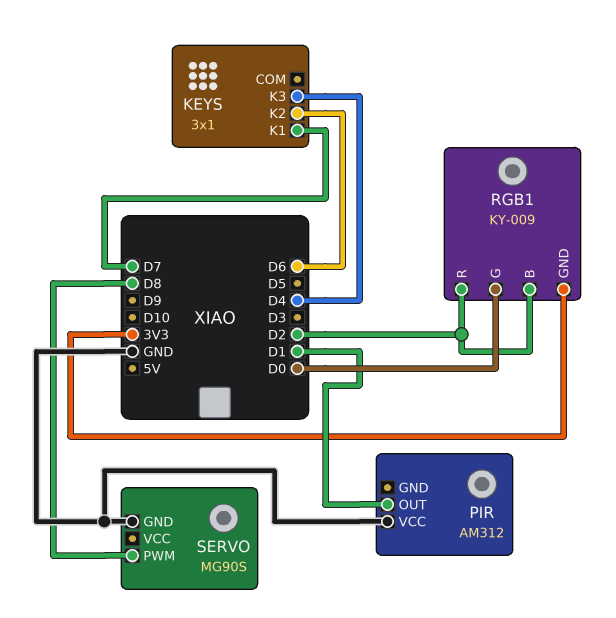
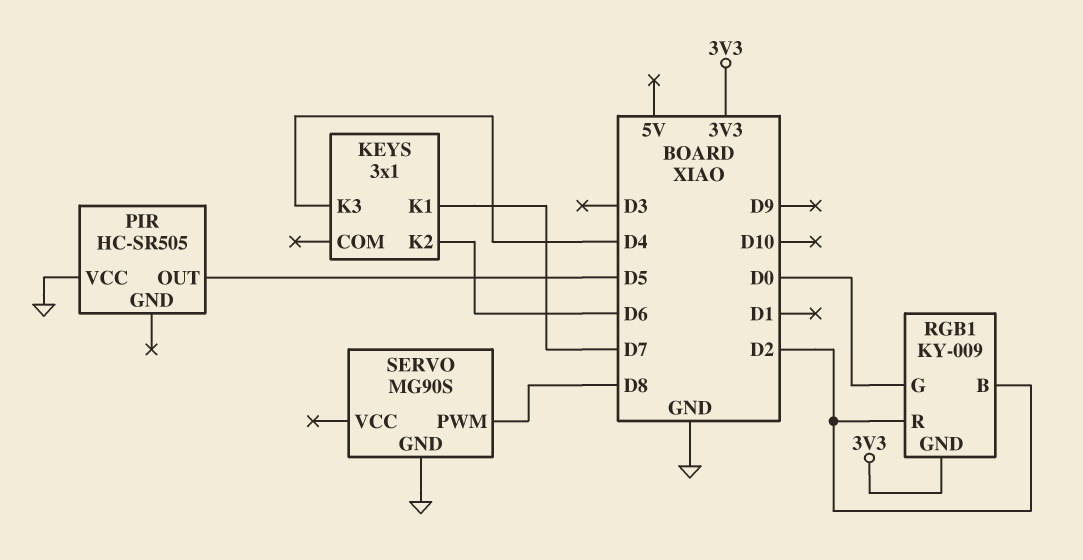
PIR: AM312 -> HC-SR505
PIR pin OUT: D1 -> D5

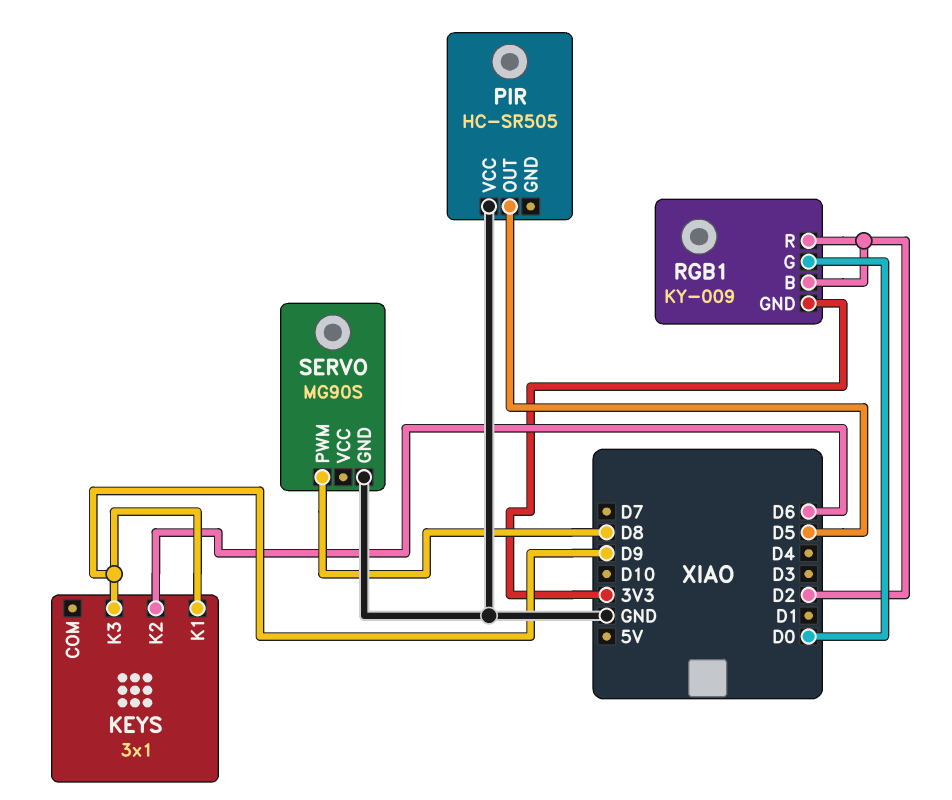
KEYS pin K1: D7 -> D9
KEYS pin K3: D4 -> D9

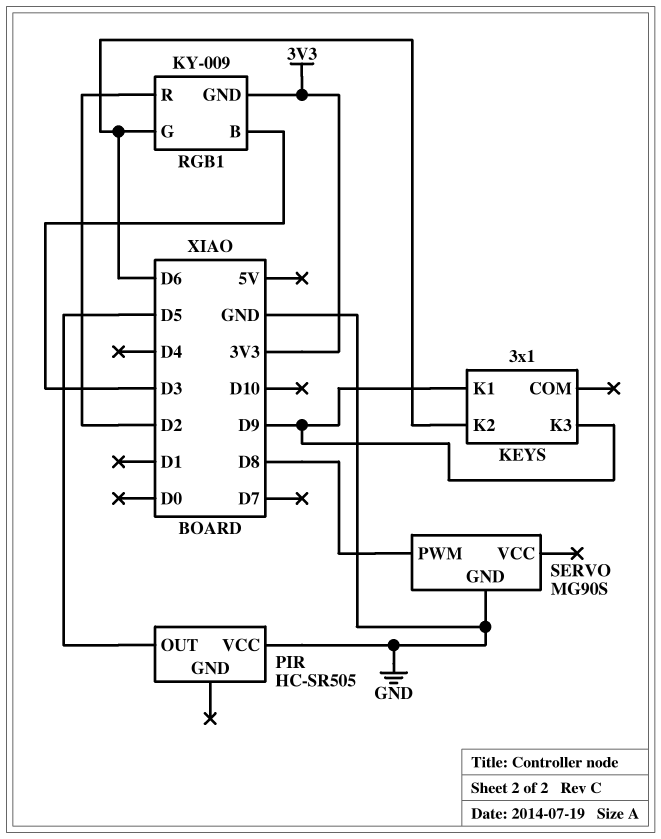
RGB1 pin B: D2 -> D3
RGB1 pin G: D0 -> D6

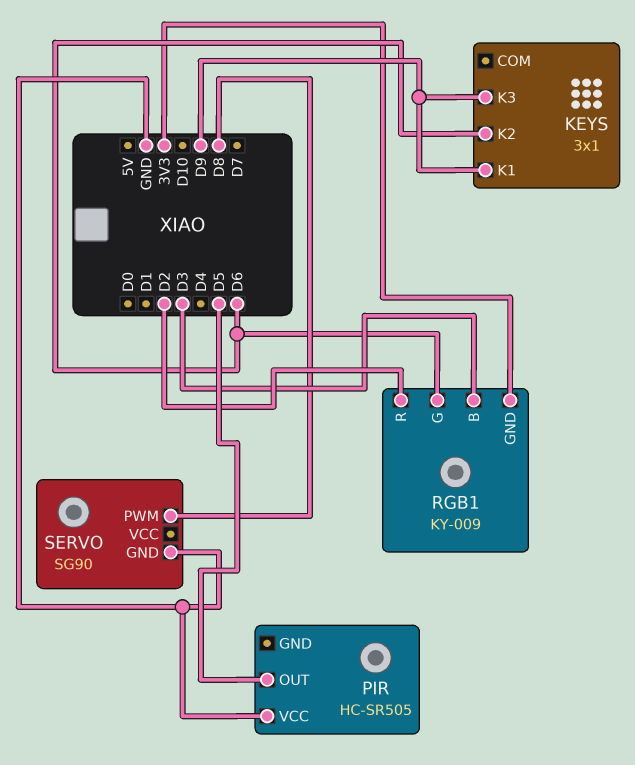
SERVO: MG90S -> SG90

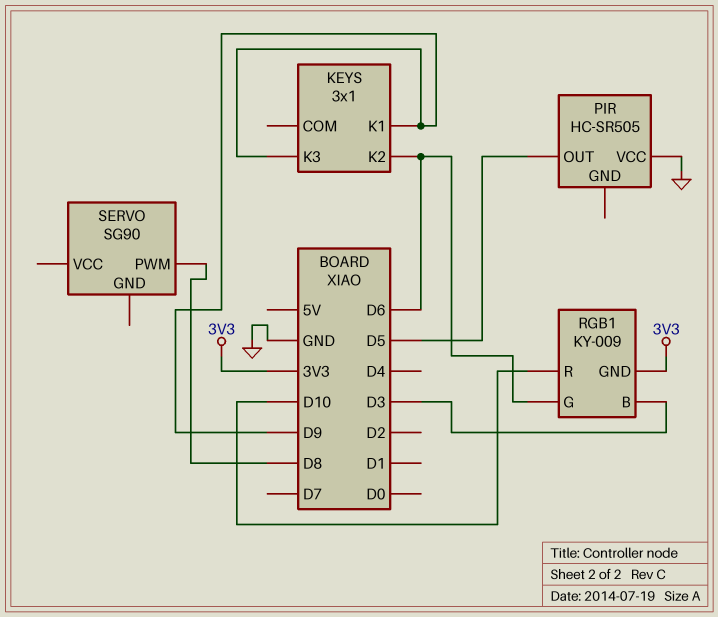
RGB1 pin R: D2 -> D10
SERVO pin GND: GND -> none

